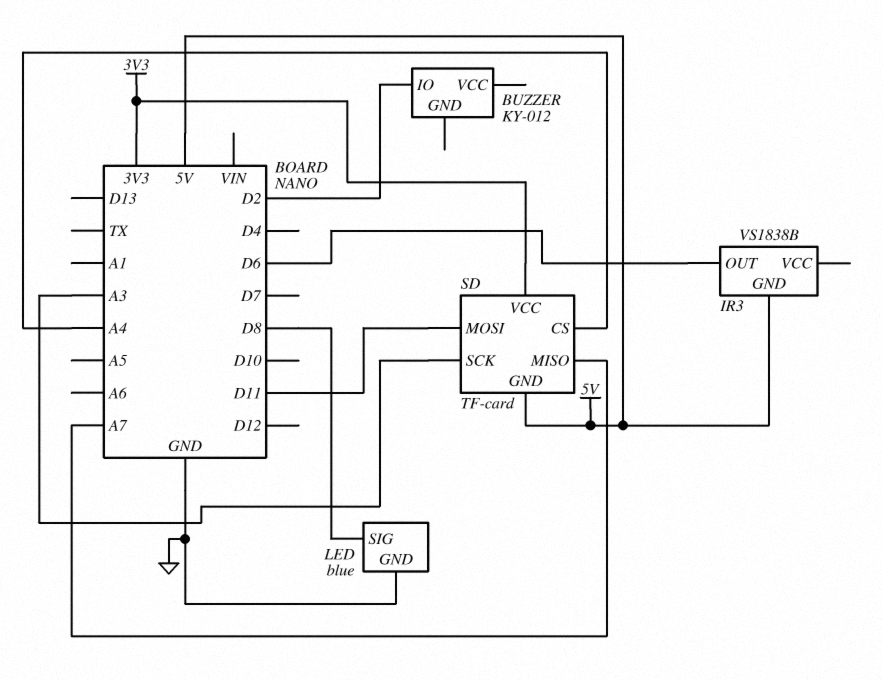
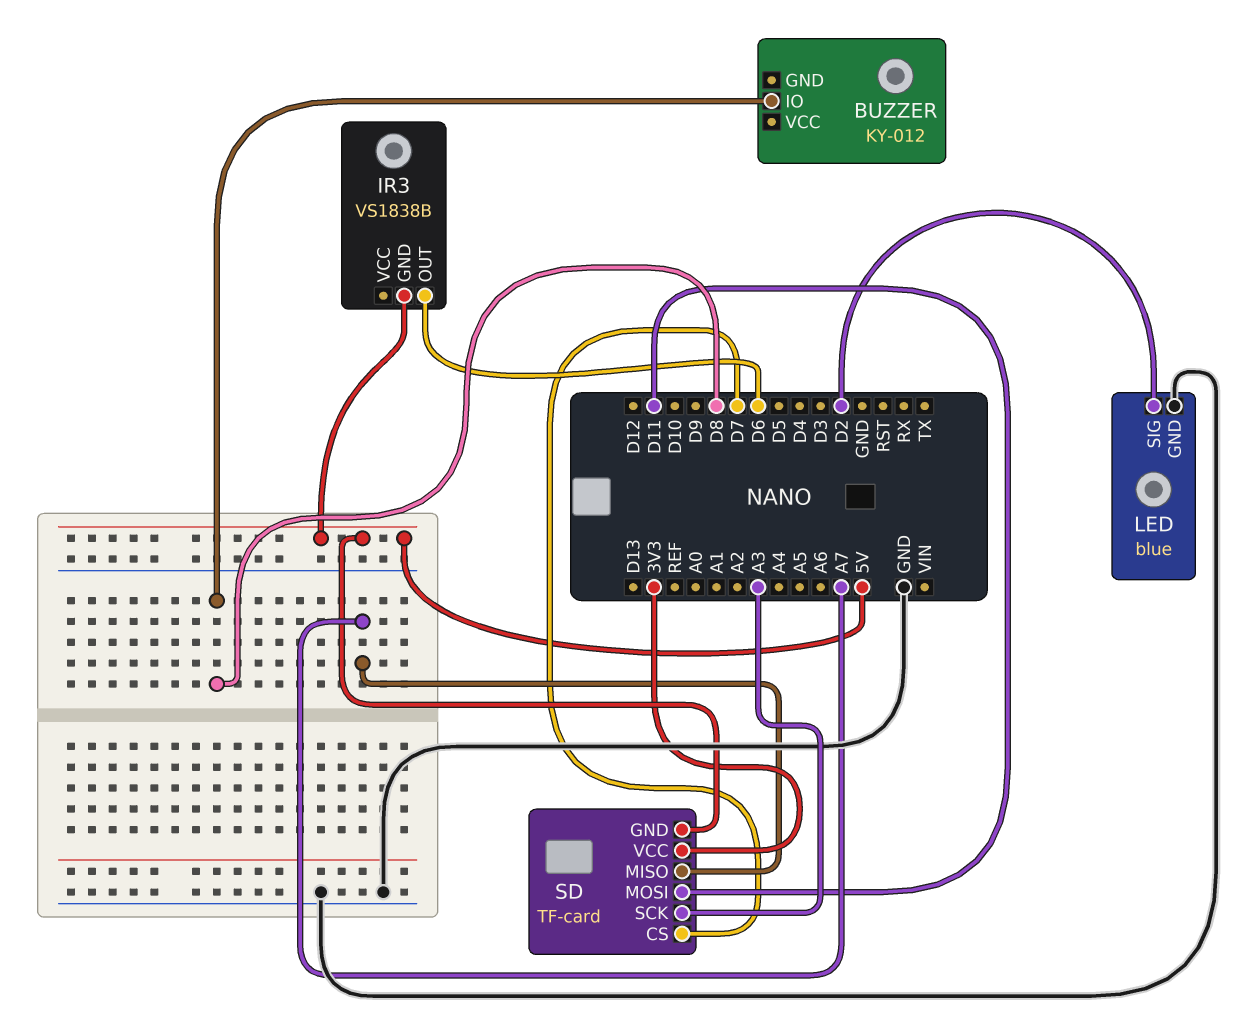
BUZZER pin IO: D2 -> D8
LED pin SIG: D8 -> D2
SD pin CS: A4 -> D7

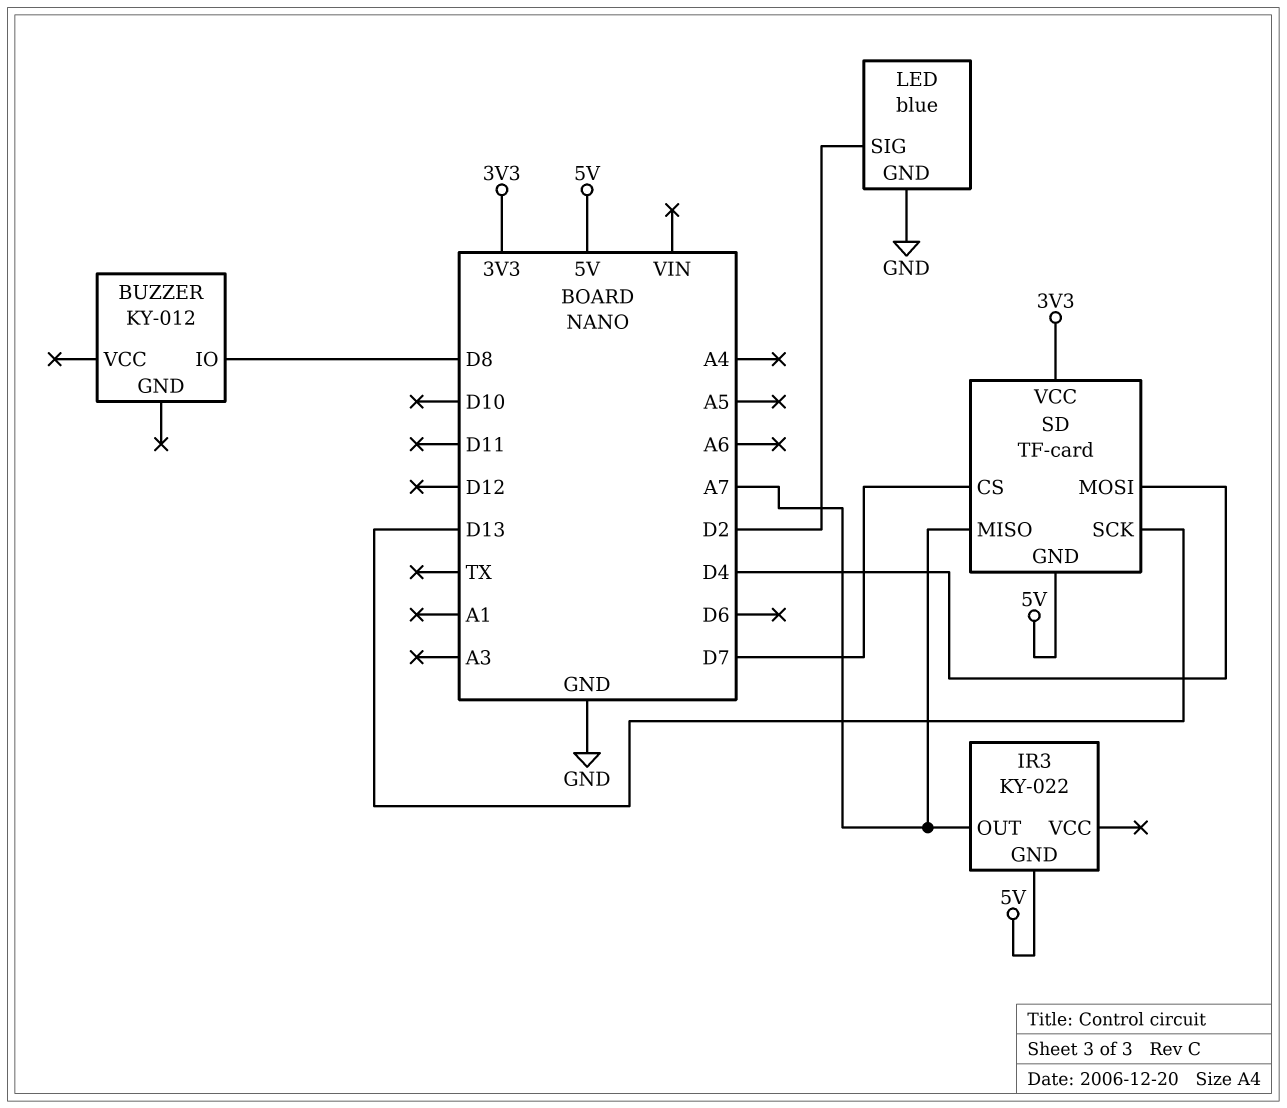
IR3: VS1838B -> KY-022
IR3 pin OUT: D6 -> A7
SD pin MOSI: D11 -> D4
SD pin SCK: A3 -> D13

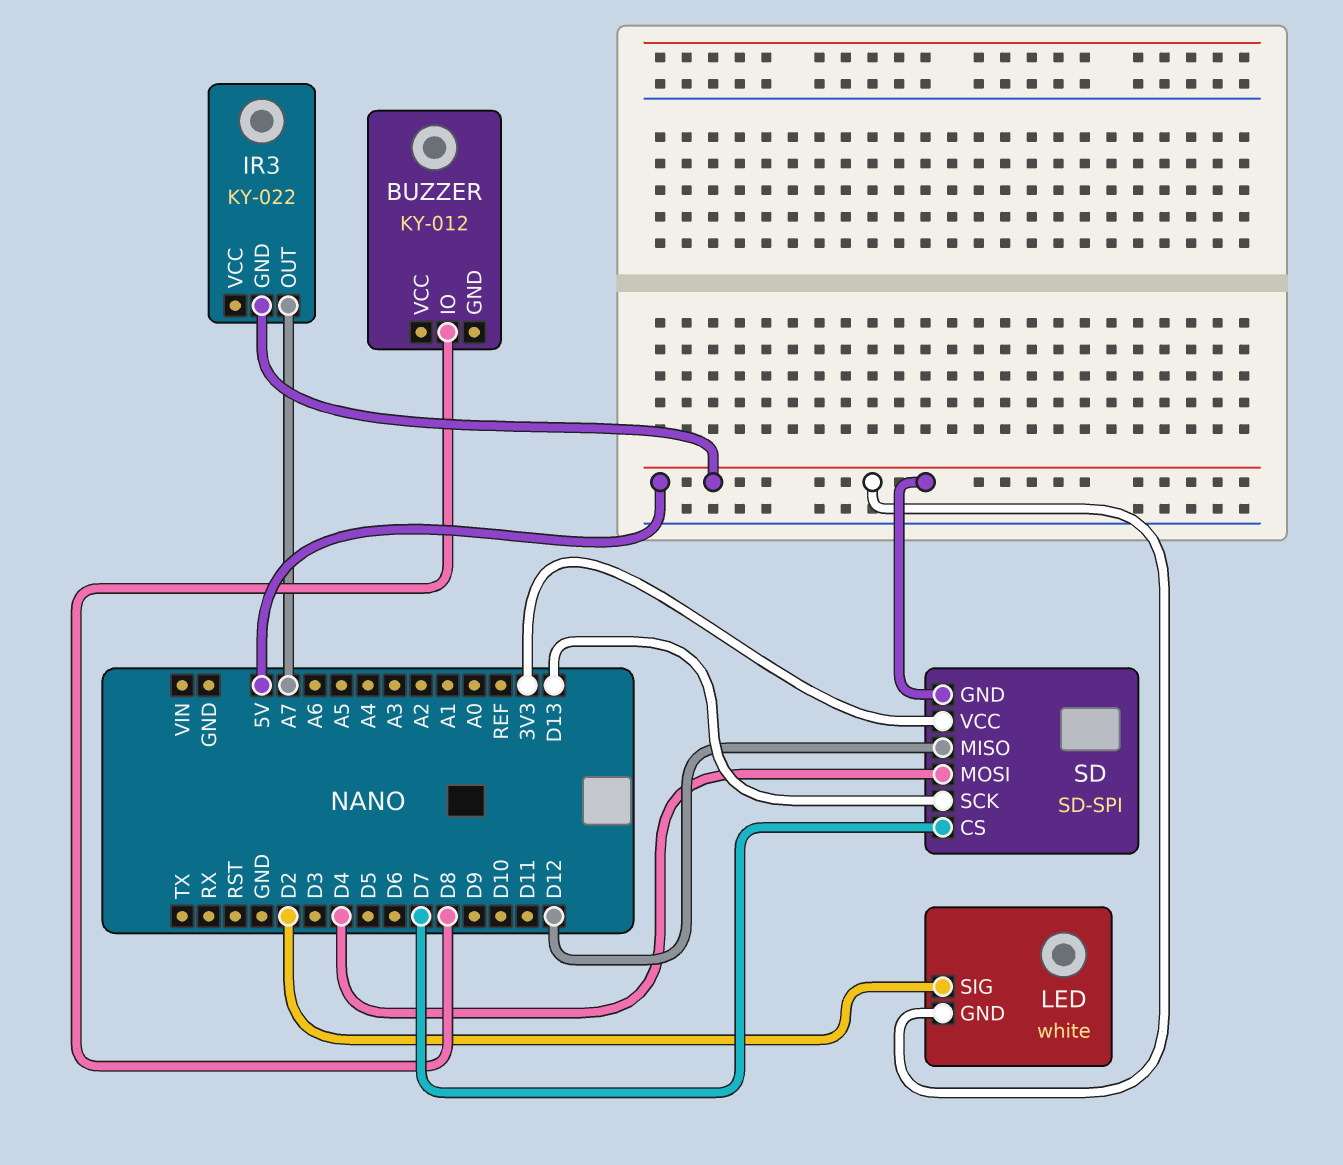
LED: blue -> white
LED pin GND: GND -> 5V
SD: TF-card -> SD-SPI
SD pin MISO: A7 -> D12

